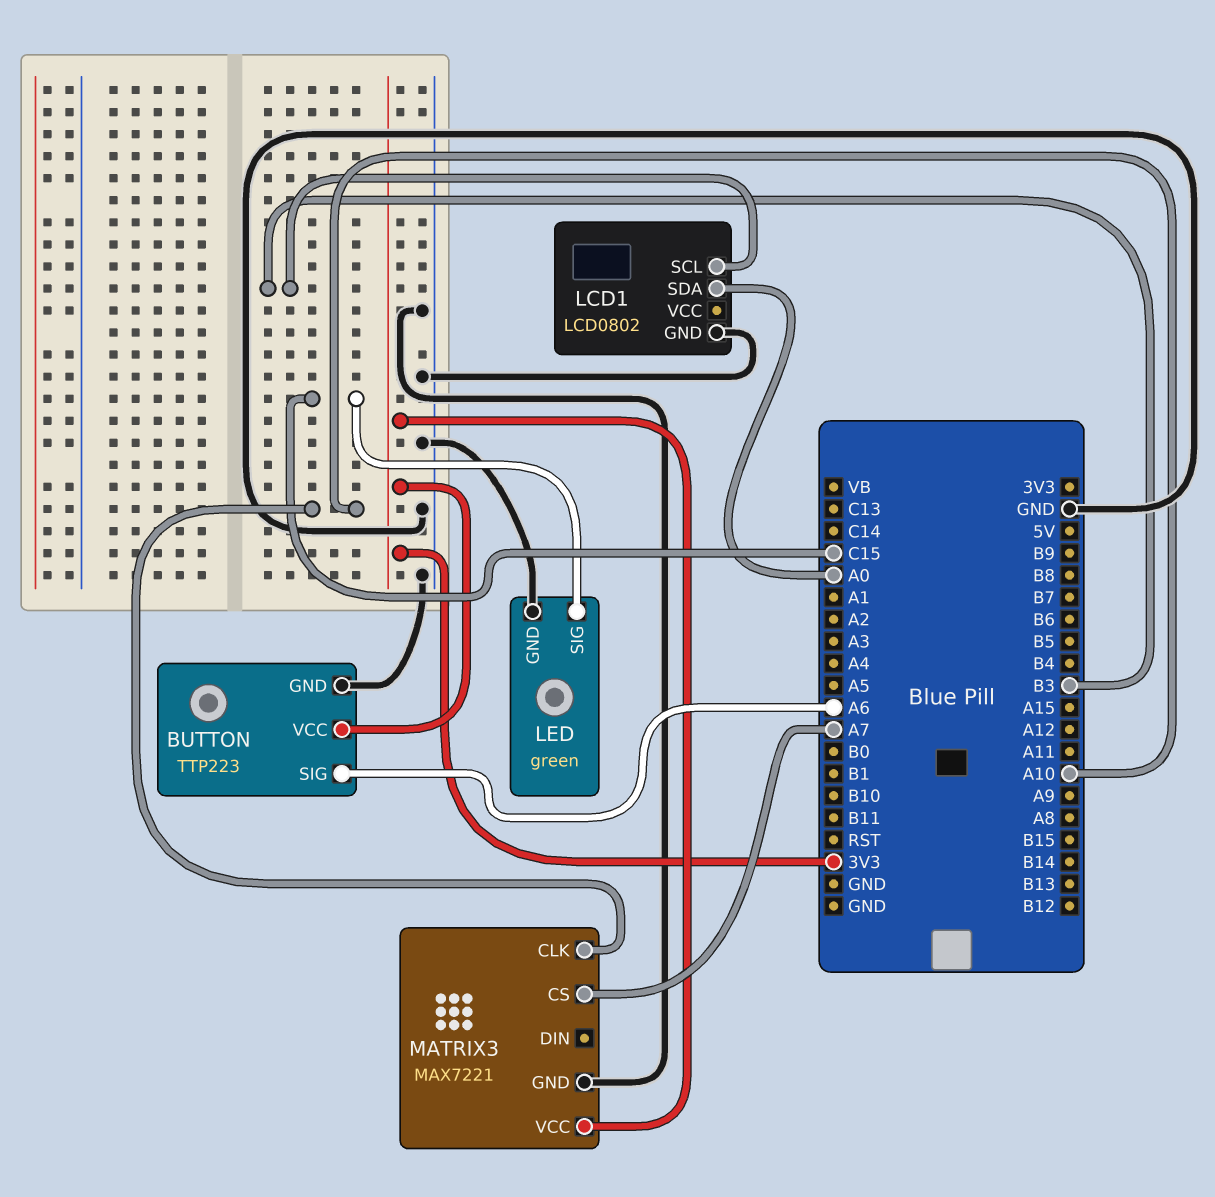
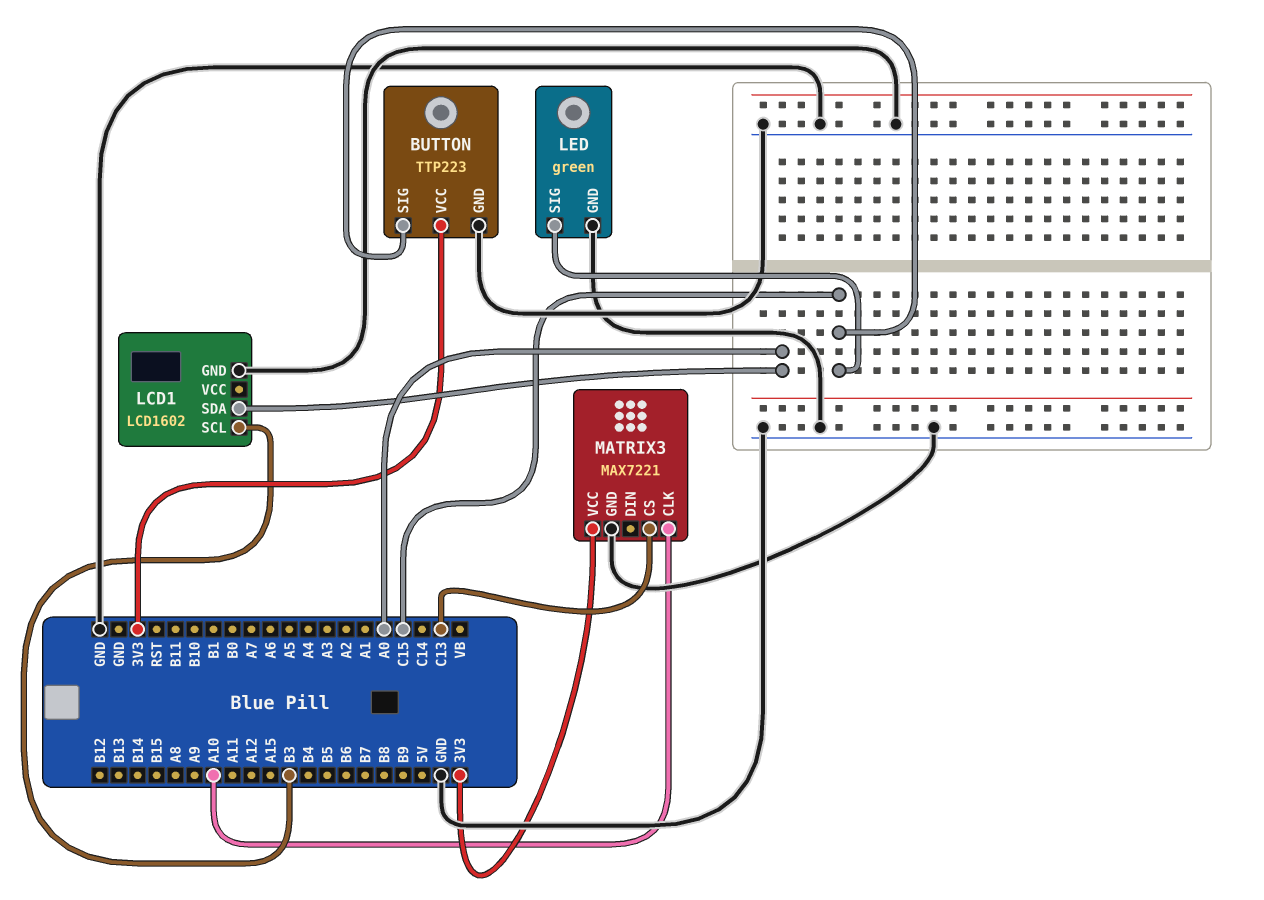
BUTTON pin SIG: A6 -> C15
LCD1: LCD0802 -> LCD1602
MATRIX3 pin CS: A7 -> C13

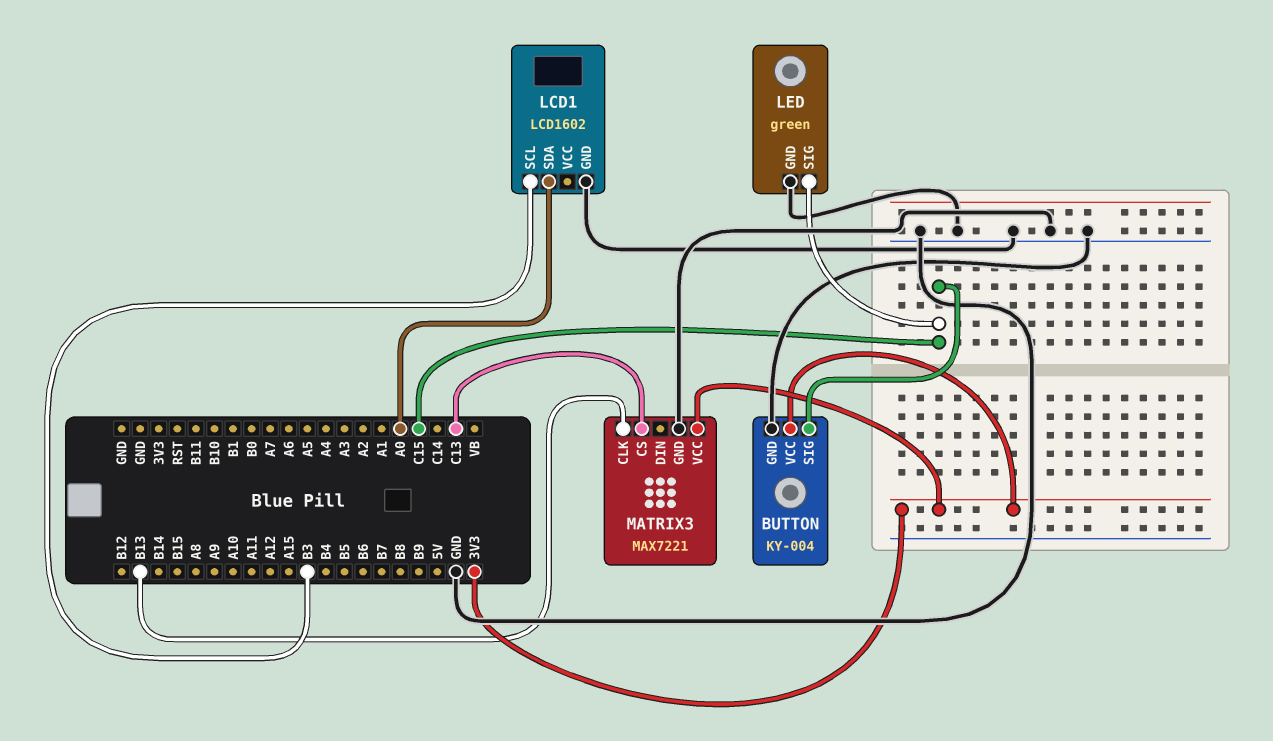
BUTTON: TTP223 -> KY-004
MATRIX3 pin CLK: A10 -> B13

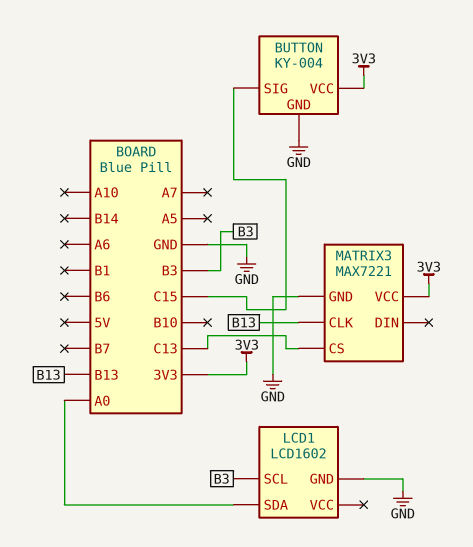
LED: green -> none
LED pin GND: GND -> none
LED pin SIG: C15 -> none

